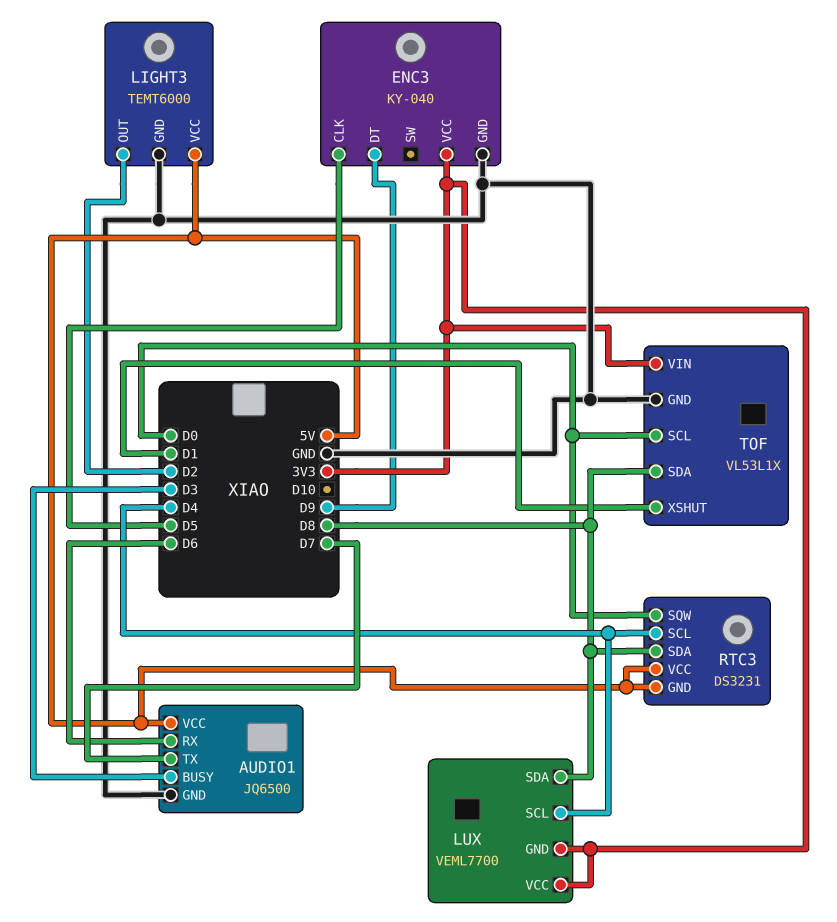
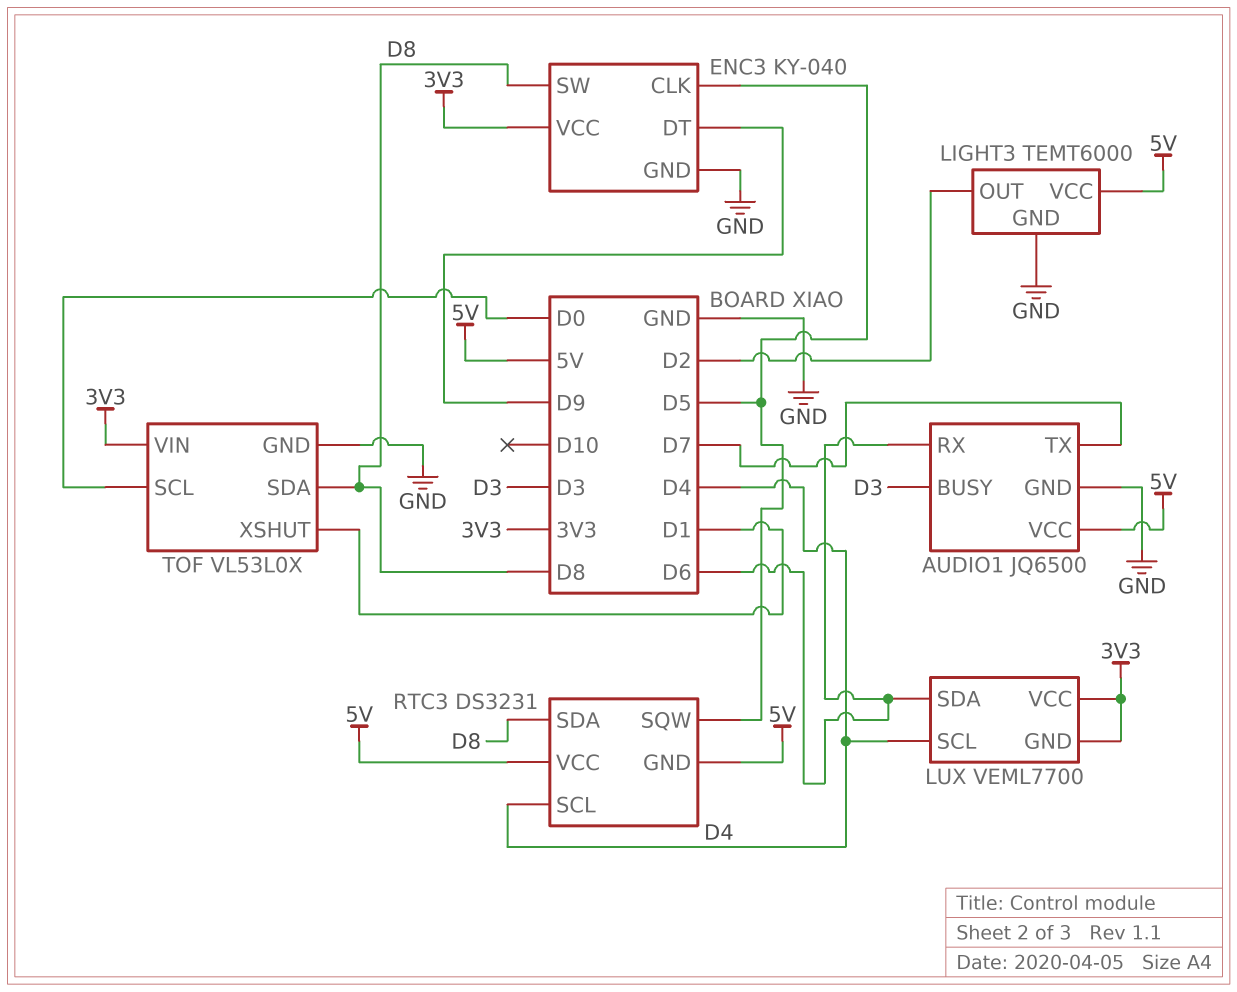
ENC3 pin SW: none -> D8
LUX pin SDA: D8 -> D6
RTC3 pin SQW: D0 -> D5
TOF: VL53L1X -> VL53L0X

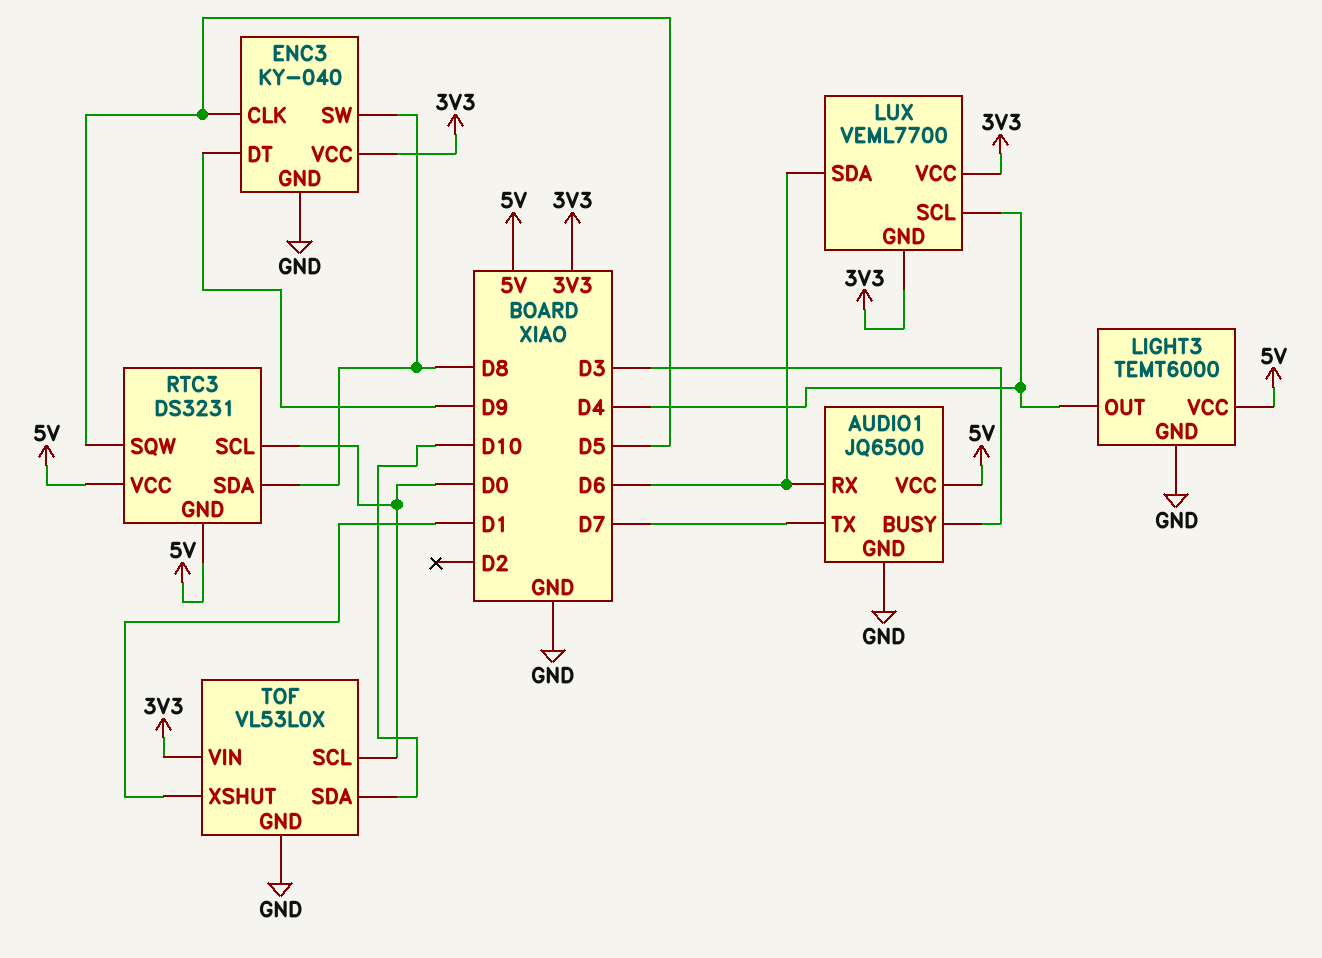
LIGHT3 pin OUT: D2 -> D4
RTC3 pin SCL: D4 -> D0
TOF pin SDA: D8 -> D10

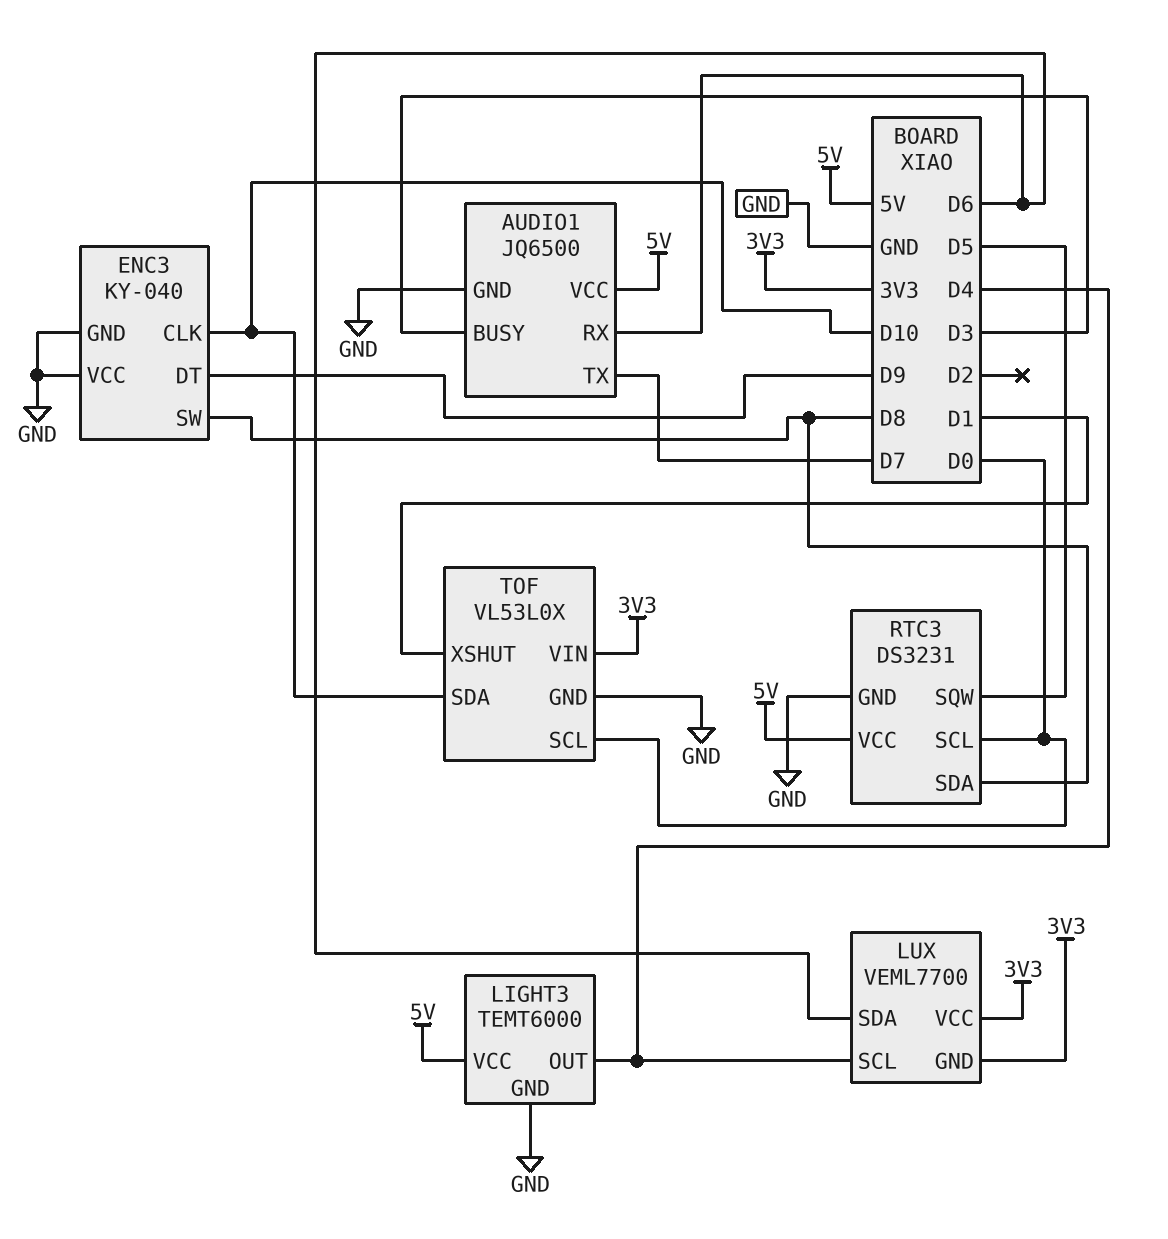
ENC3 pin CLK: D5 -> D10
ENC3 pin VCC: 3V3 -> GND
RTC3 pin GND: 5V -> GND

